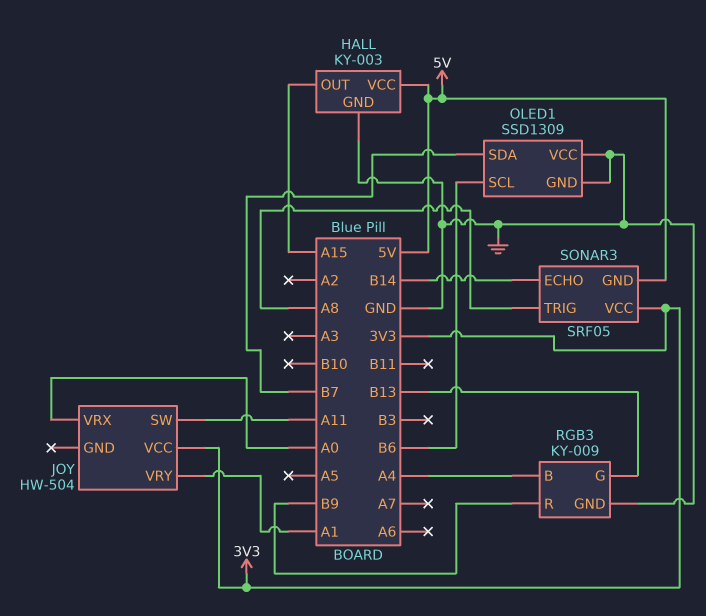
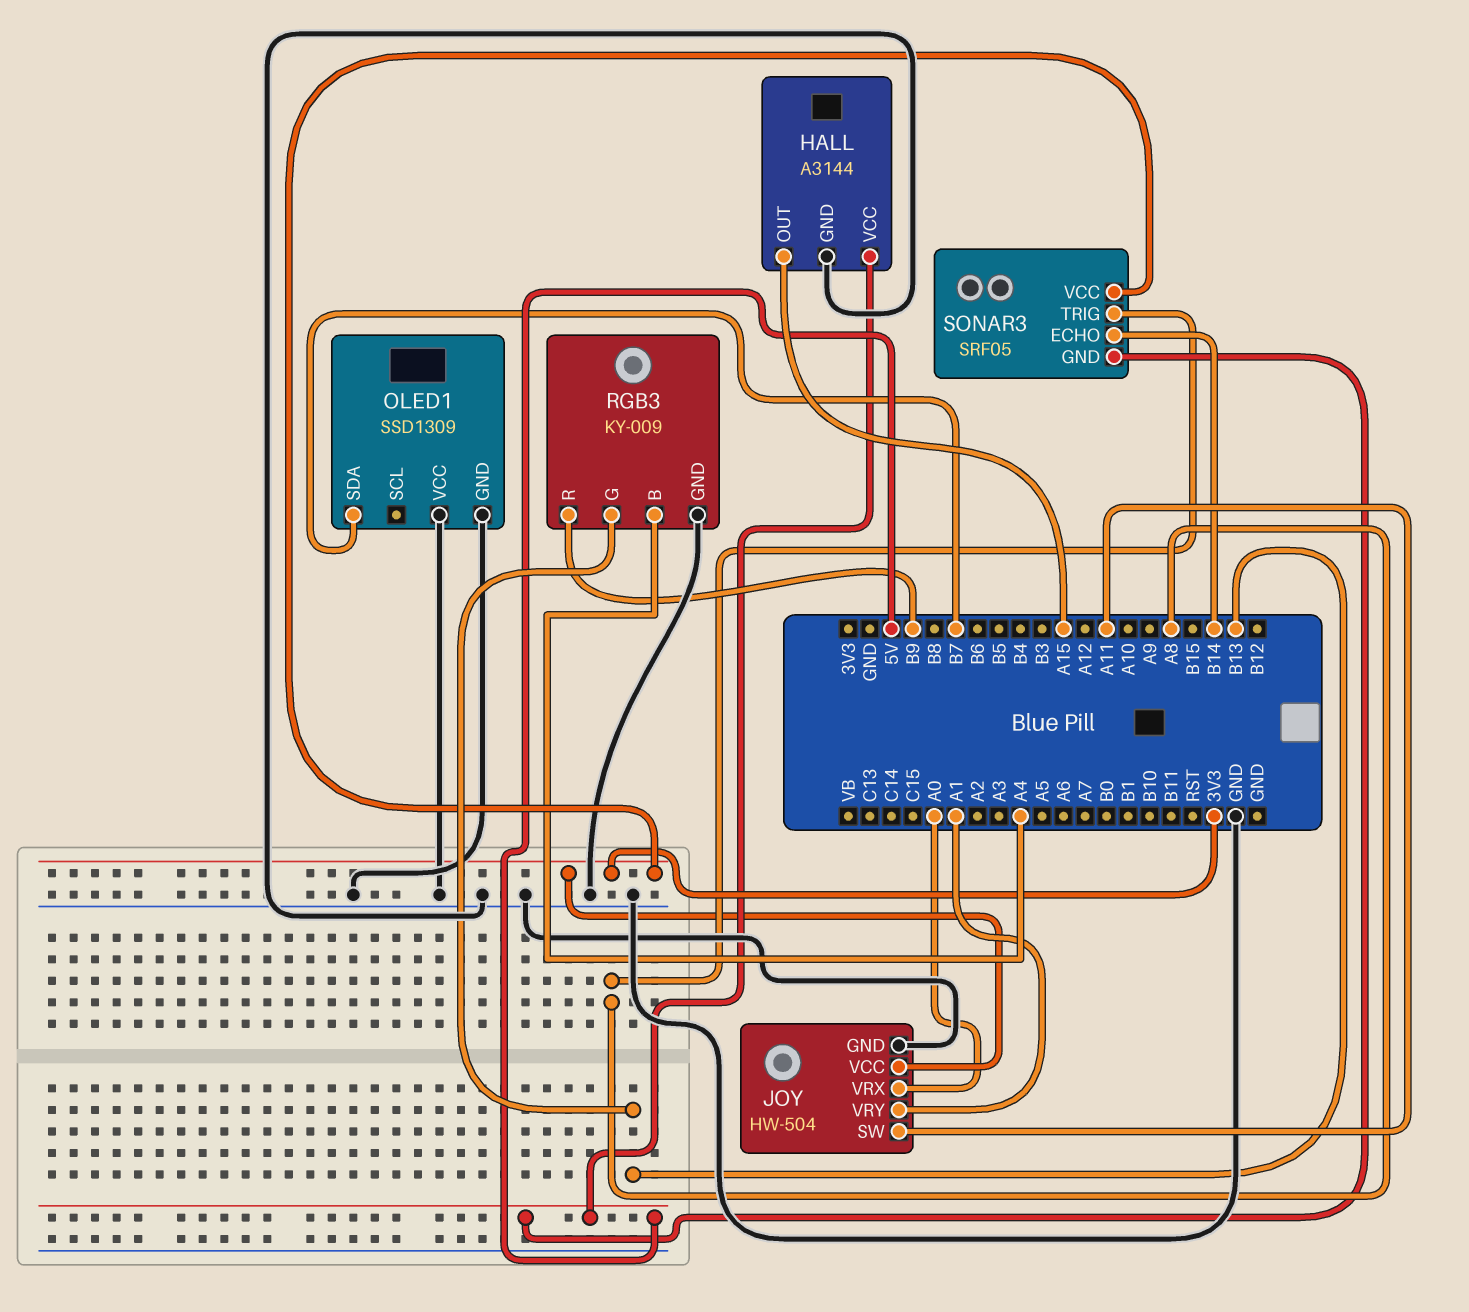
HALL: KY-003 -> A3144
JOY pin GND: none -> GND
OLED1 pin SCL: B6 -> none

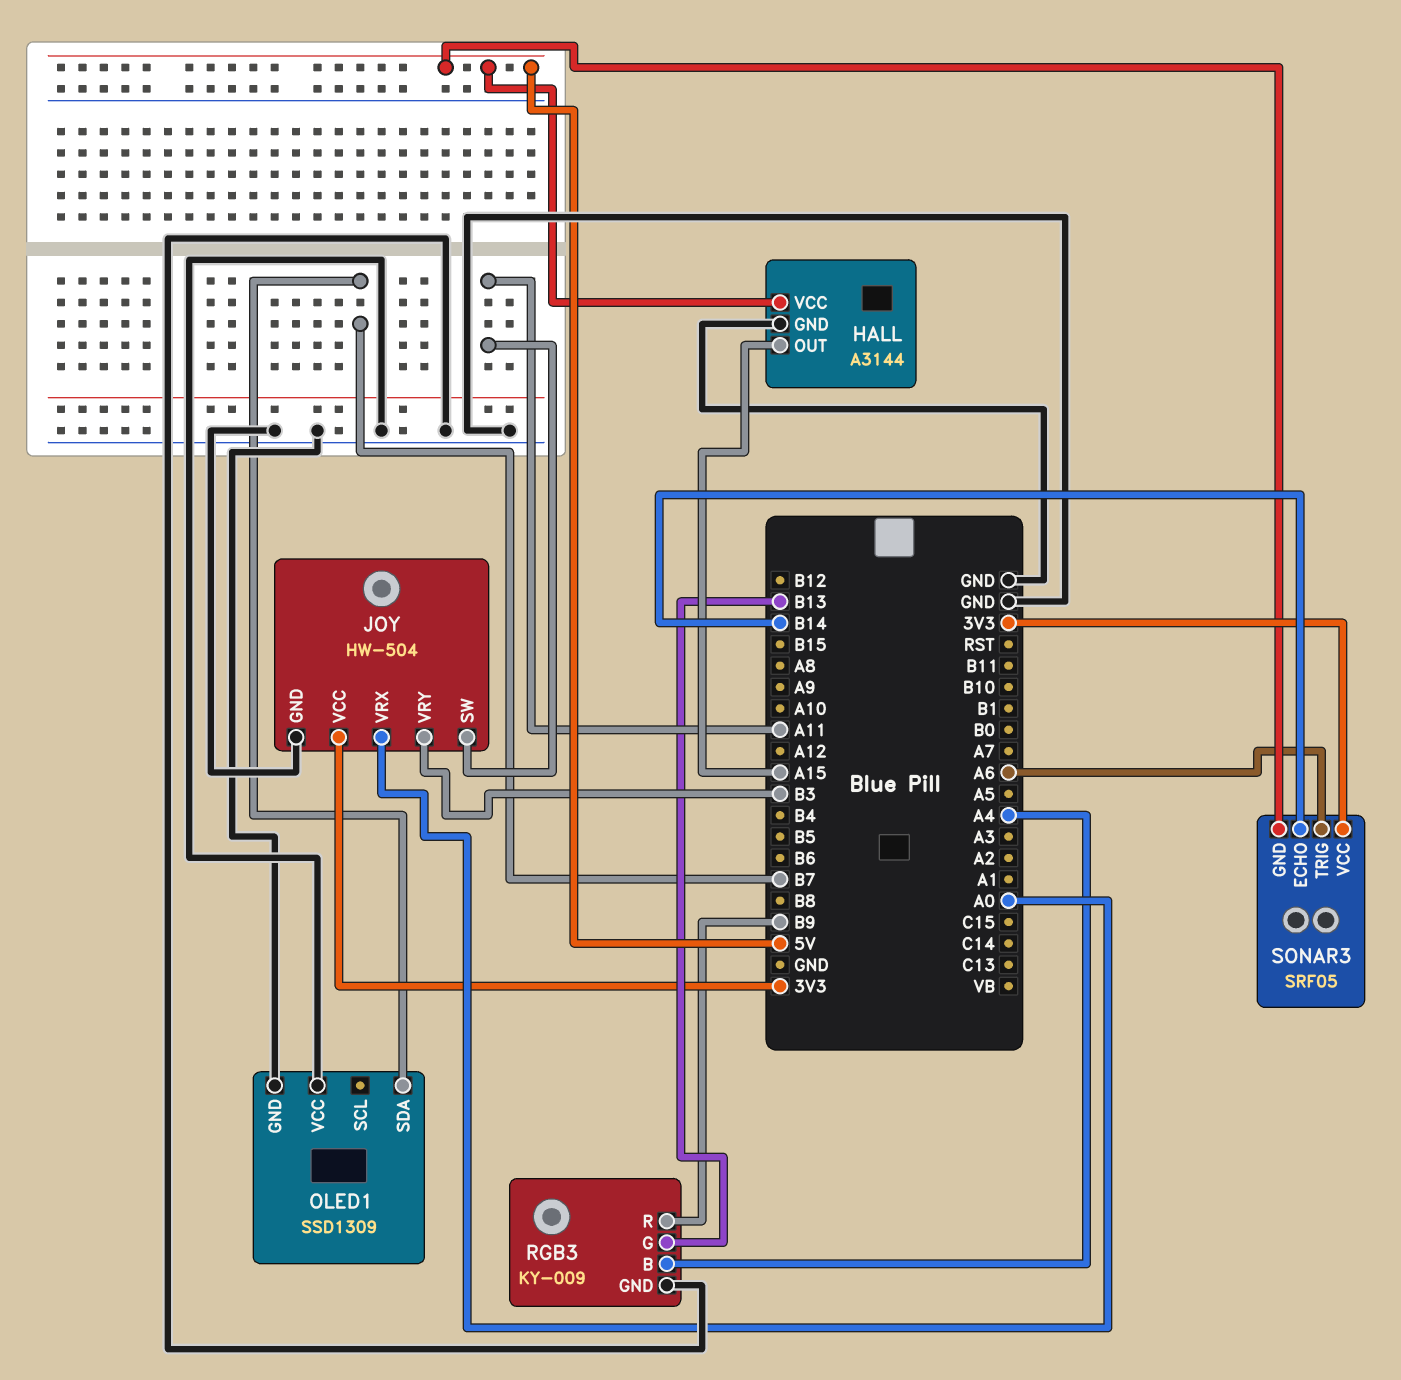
JOY pin VRY: A1 -> B3
SONAR3 pin TRIG: A8 -> A6

